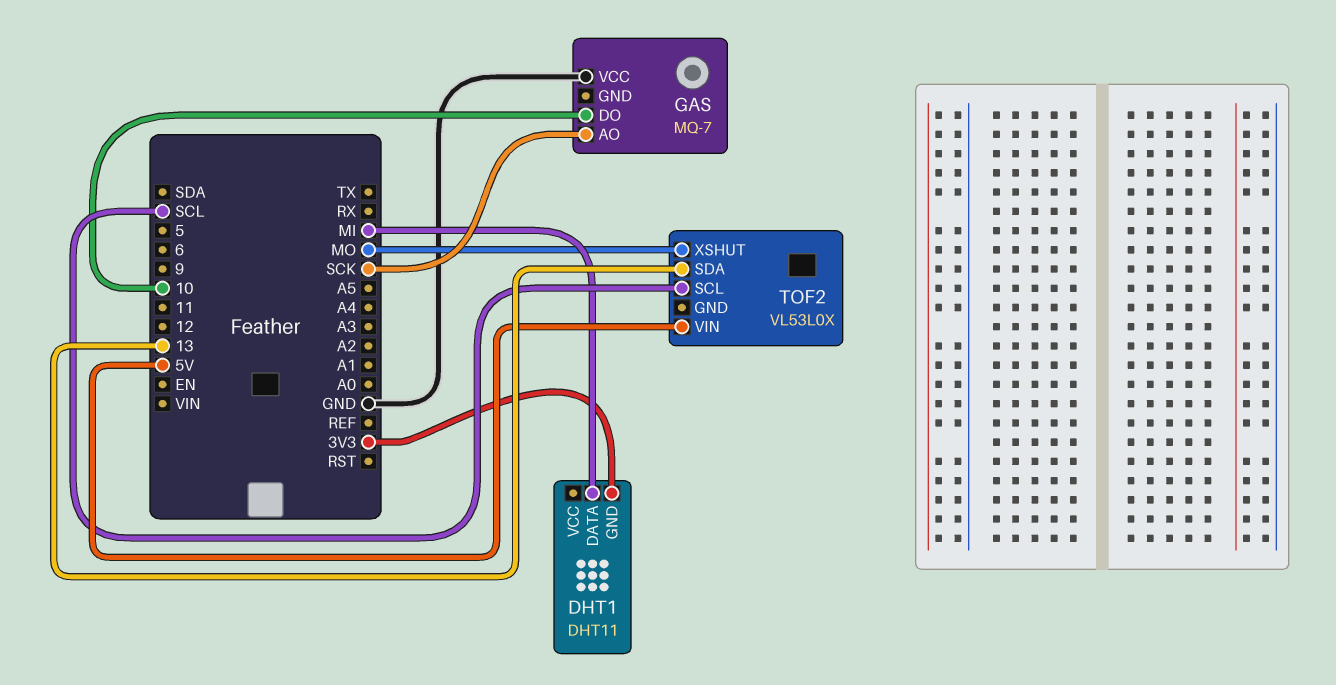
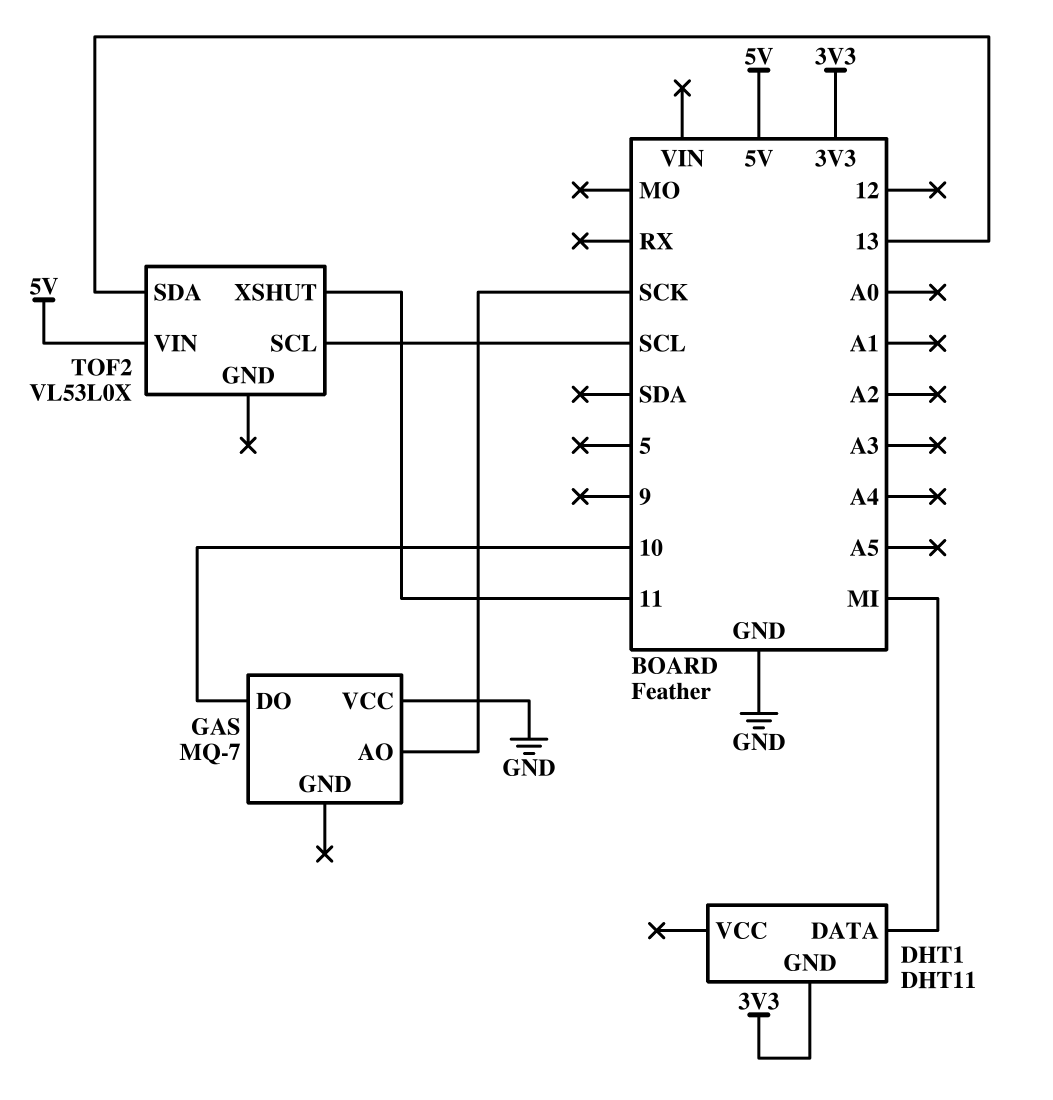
TOF2 pin XSHUT: MO -> 11

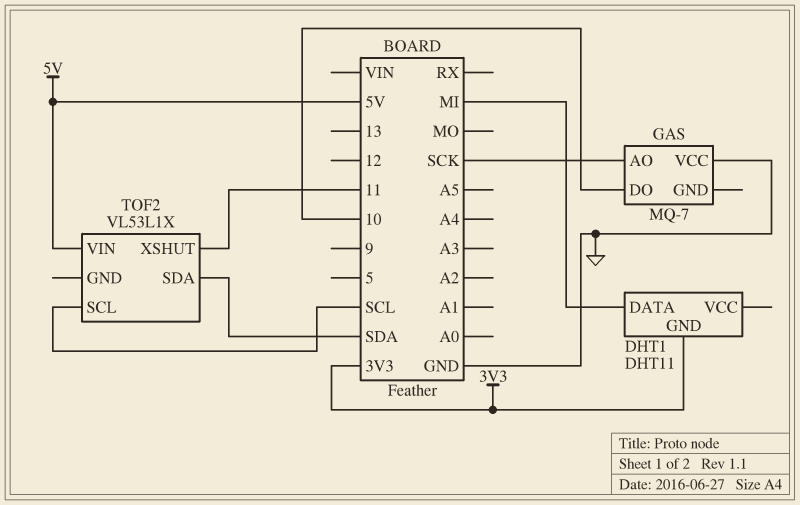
TOF2: VL53L0X -> VL53L1X
TOF2 pin SDA: 13 -> SDA

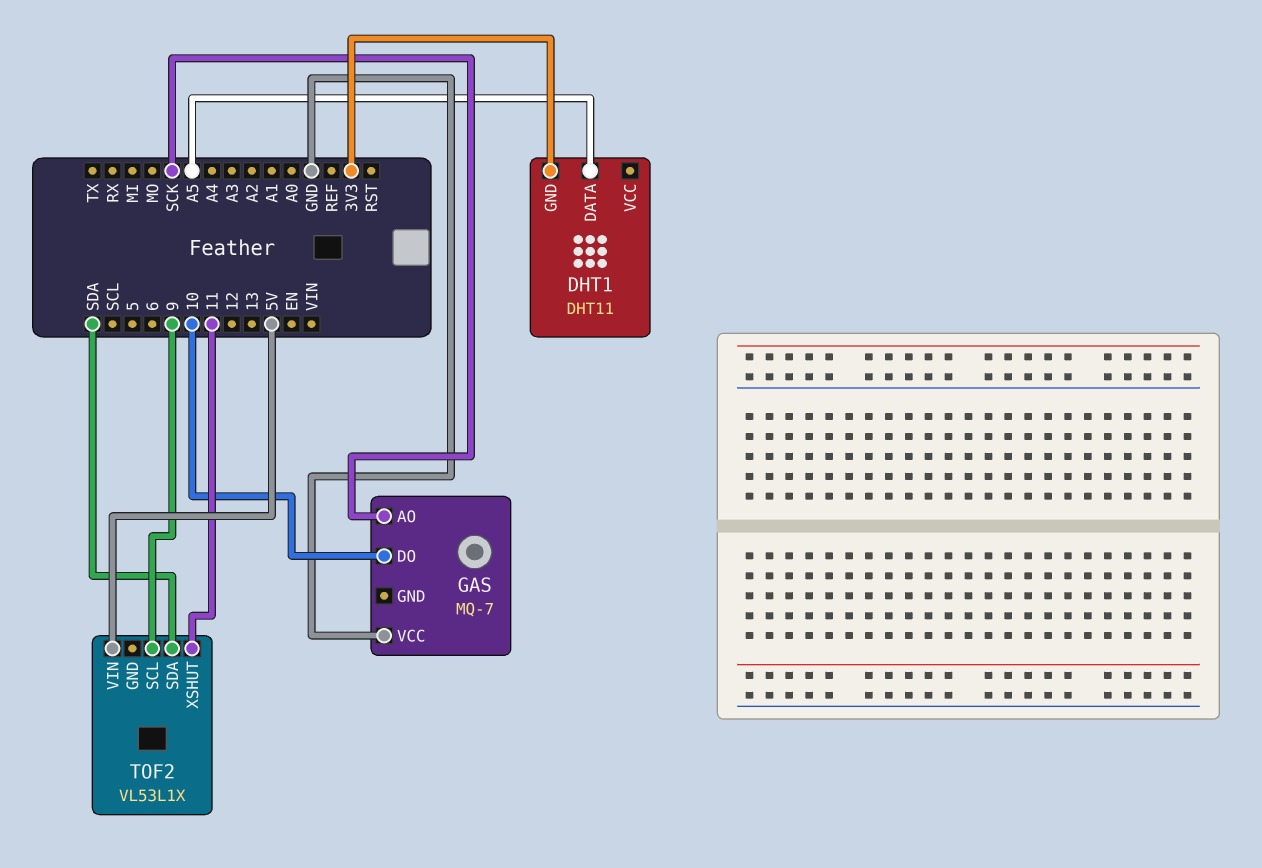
DHT1 pin DATA: MI -> A5
TOF2 pin SCL: SCL -> 9

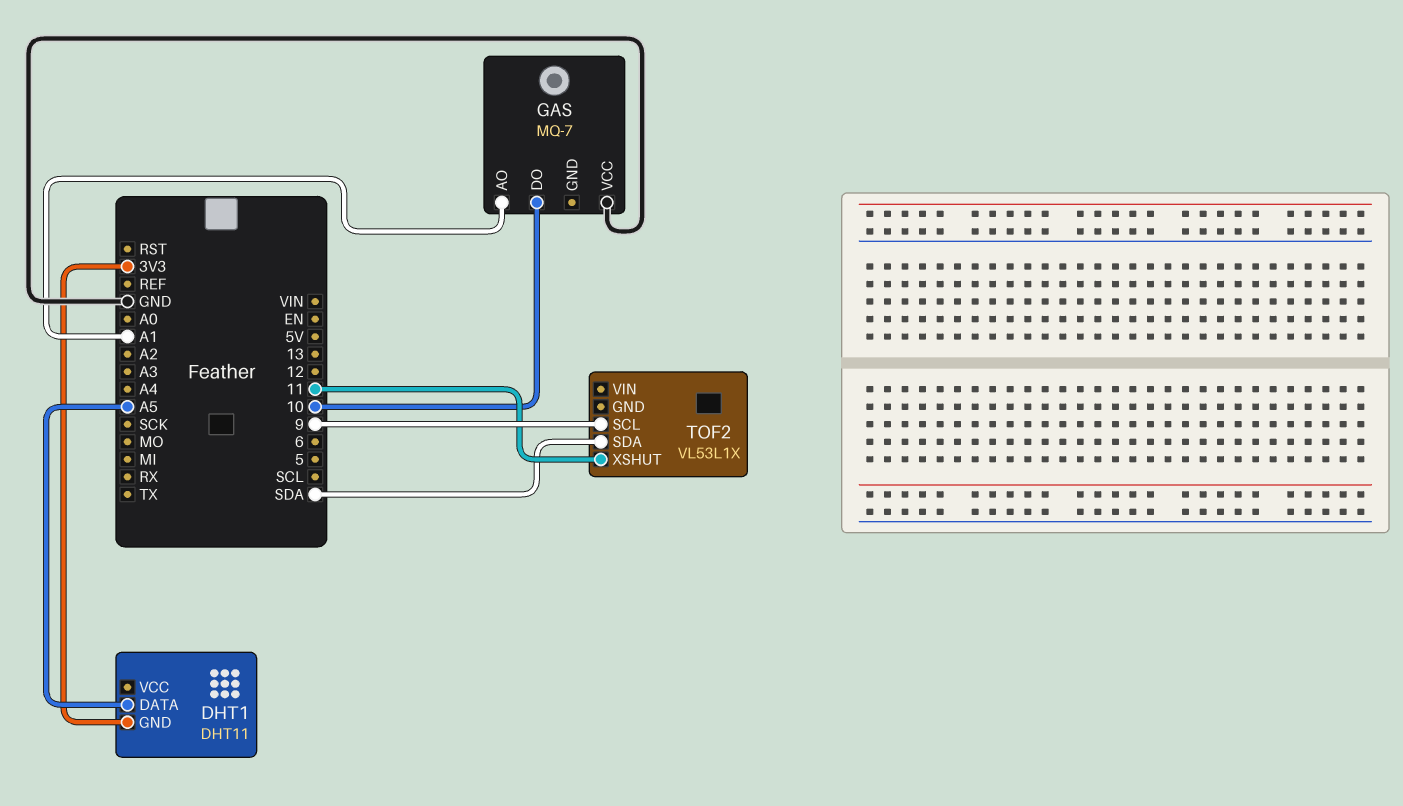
GAS pin AO: SCK -> A1
TOF2 pin VIN: 5V -> none

